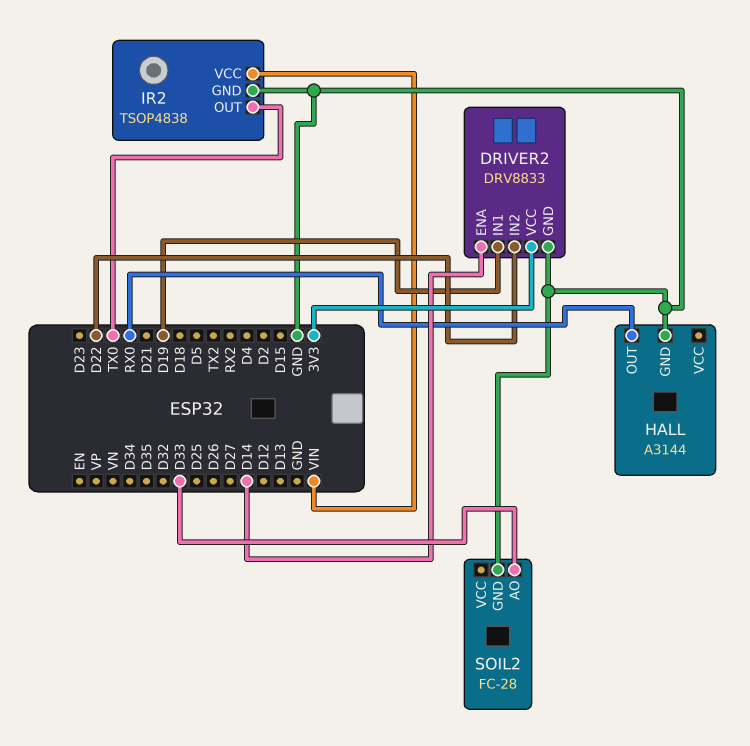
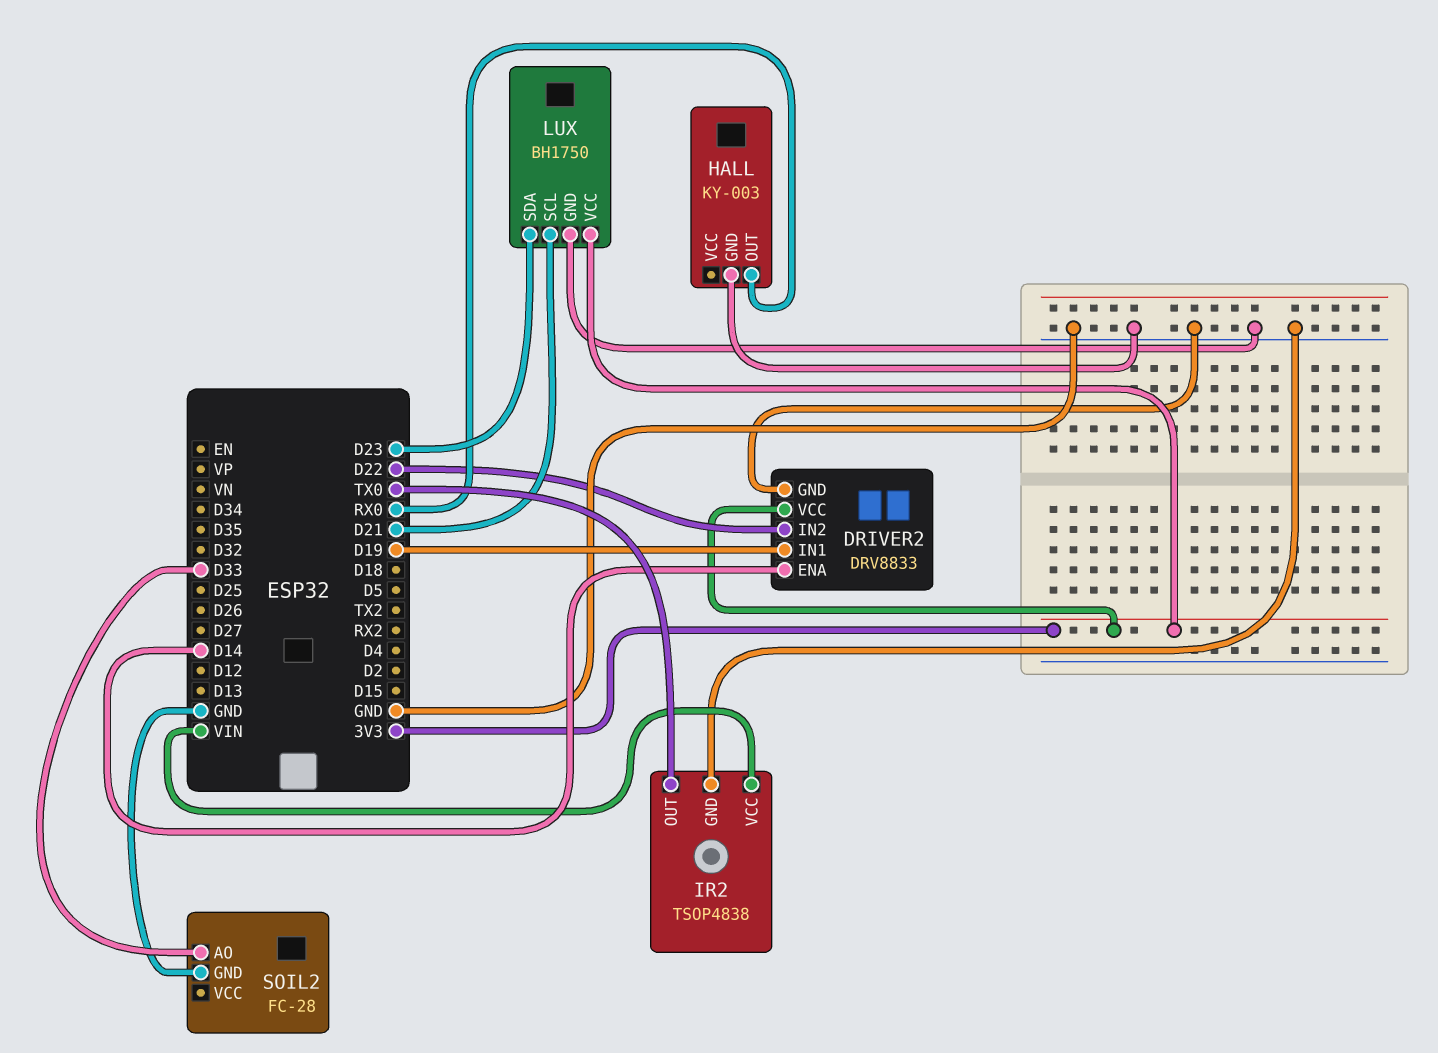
HALL: A3144 -> KY-003
LUX: none -> BH1750
LUX pin GND: none -> GND
LUX pin SCL: none -> D21
LUX pin SDA: none -> D23
LUX pin VCC: none -> 3V3

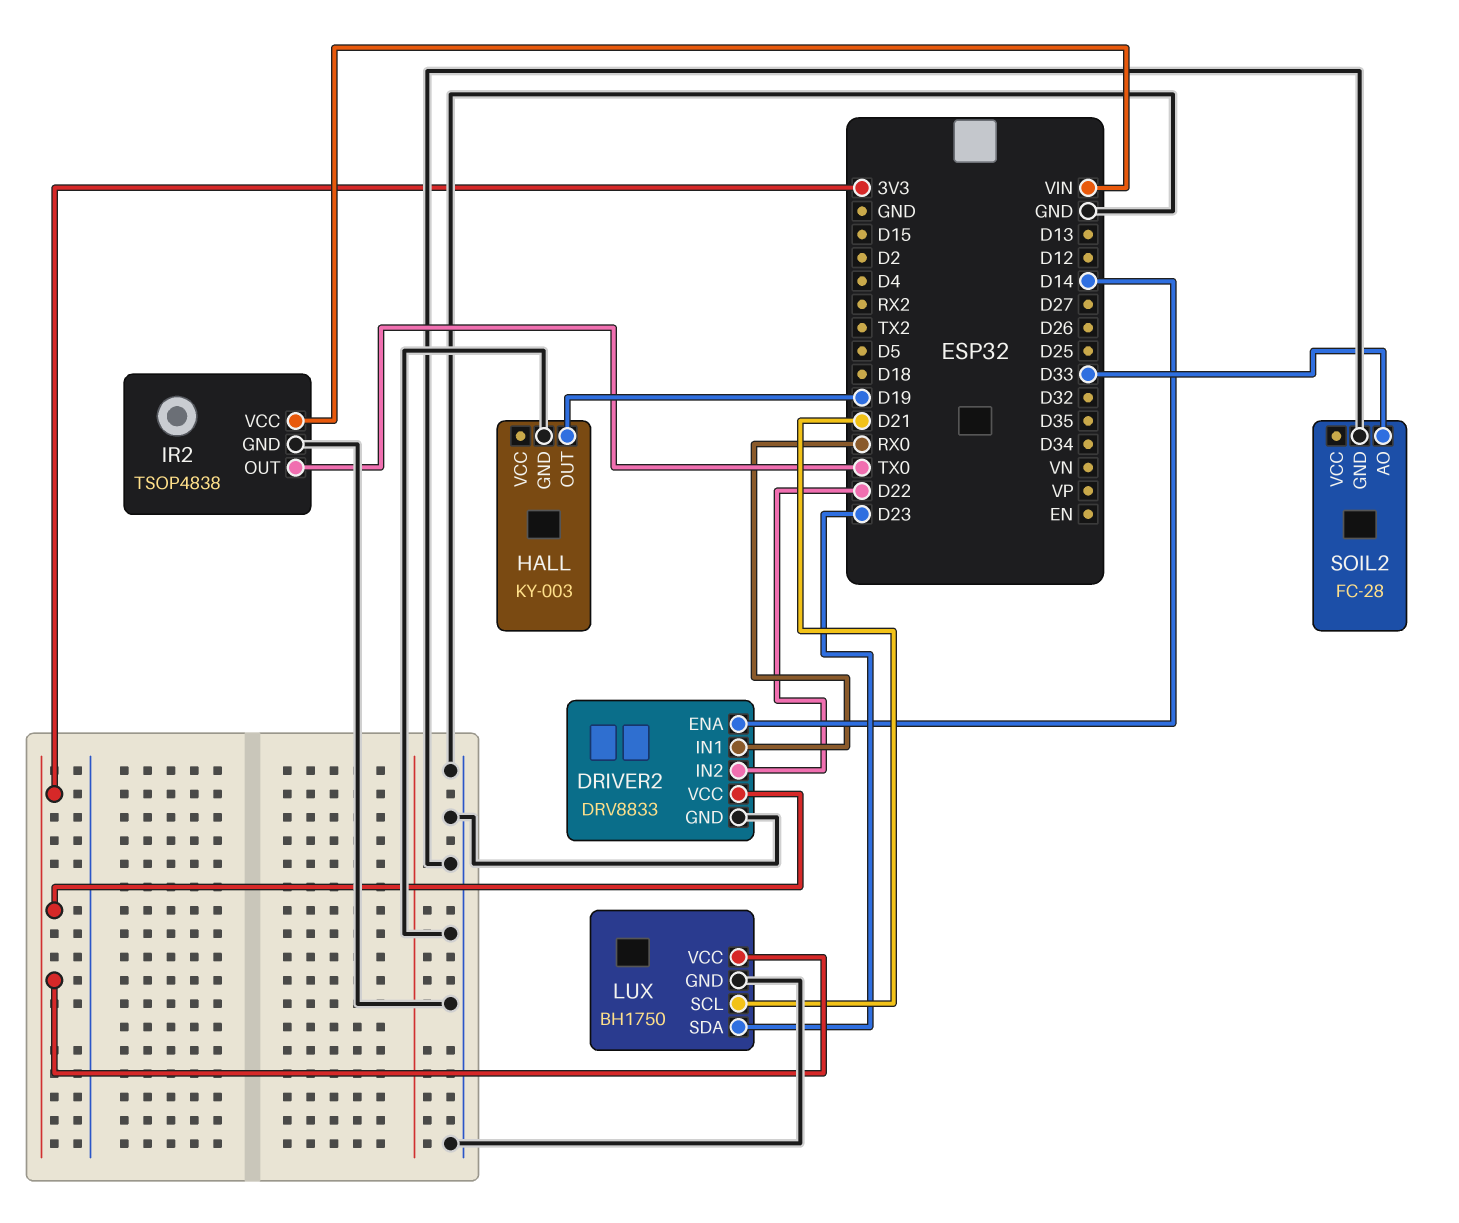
DRIVER2 pin IN1: D19 -> RX0
HALL pin OUT: RX0 -> D19

